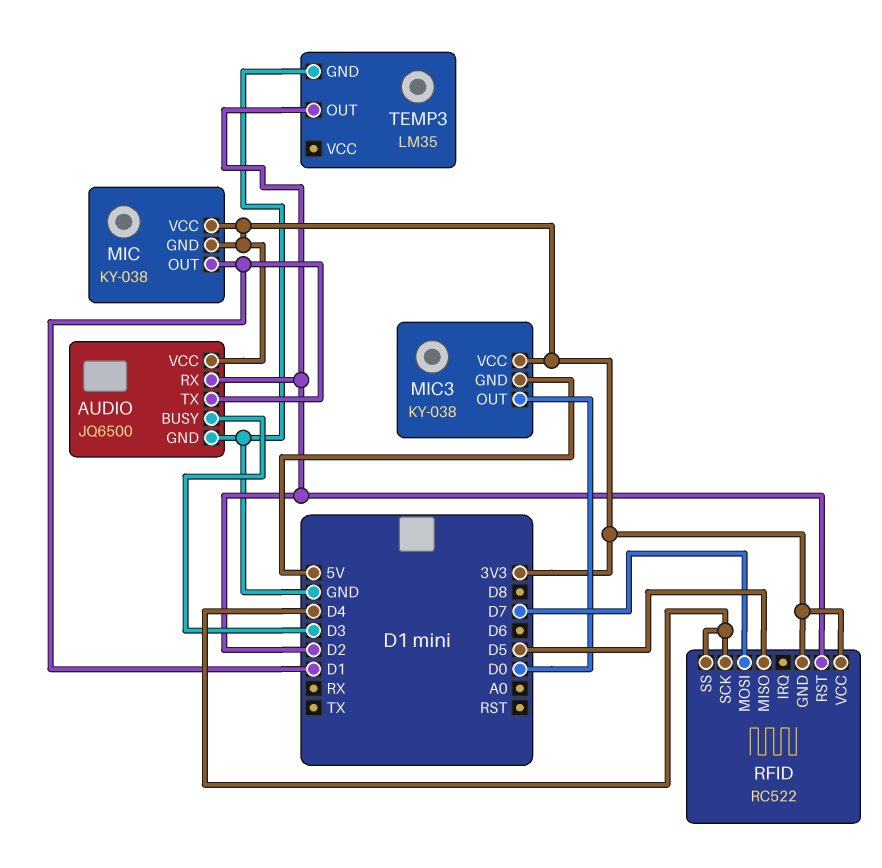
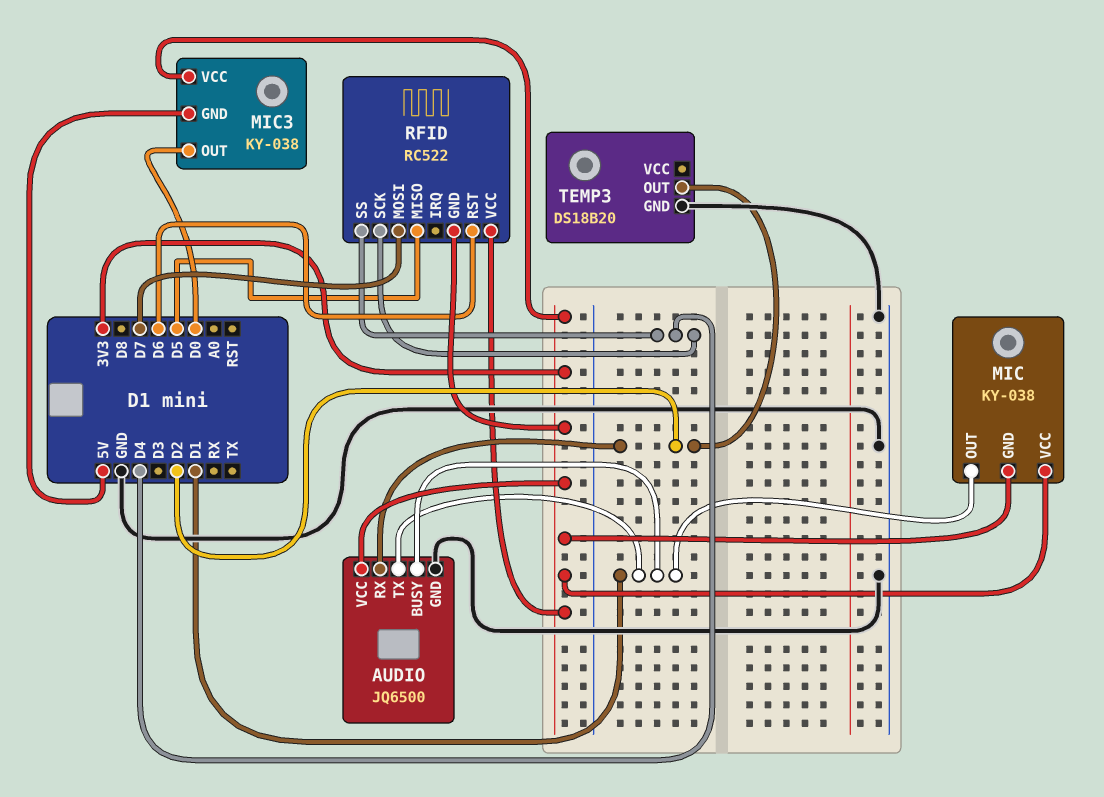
AUDIO pin BUSY: D3 -> D1
RFID pin RST: D2 -> D6
TEMP3: LM35 -> DS18B20

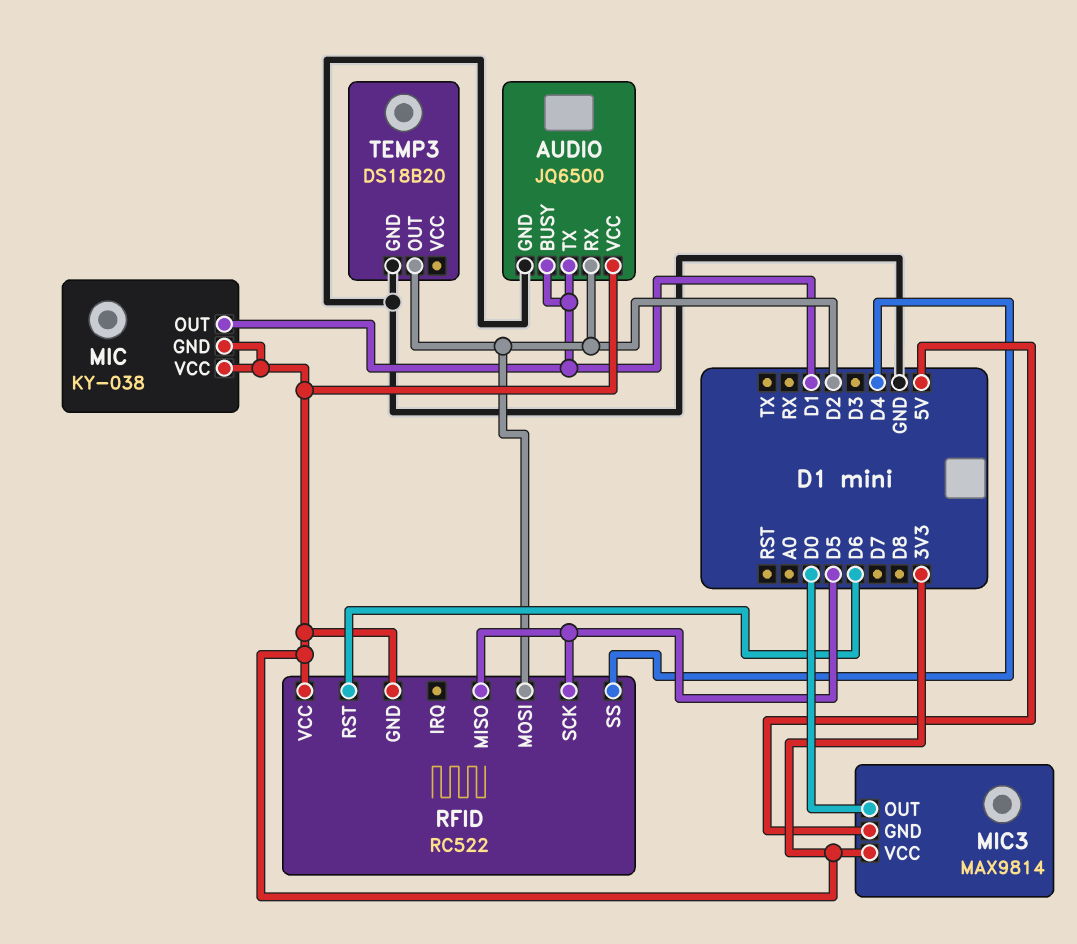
MIC3: KY-038 -> MAX9814
RFID pin MOSI: D7 -> D2
RFID pin SCK: D4 -> D5

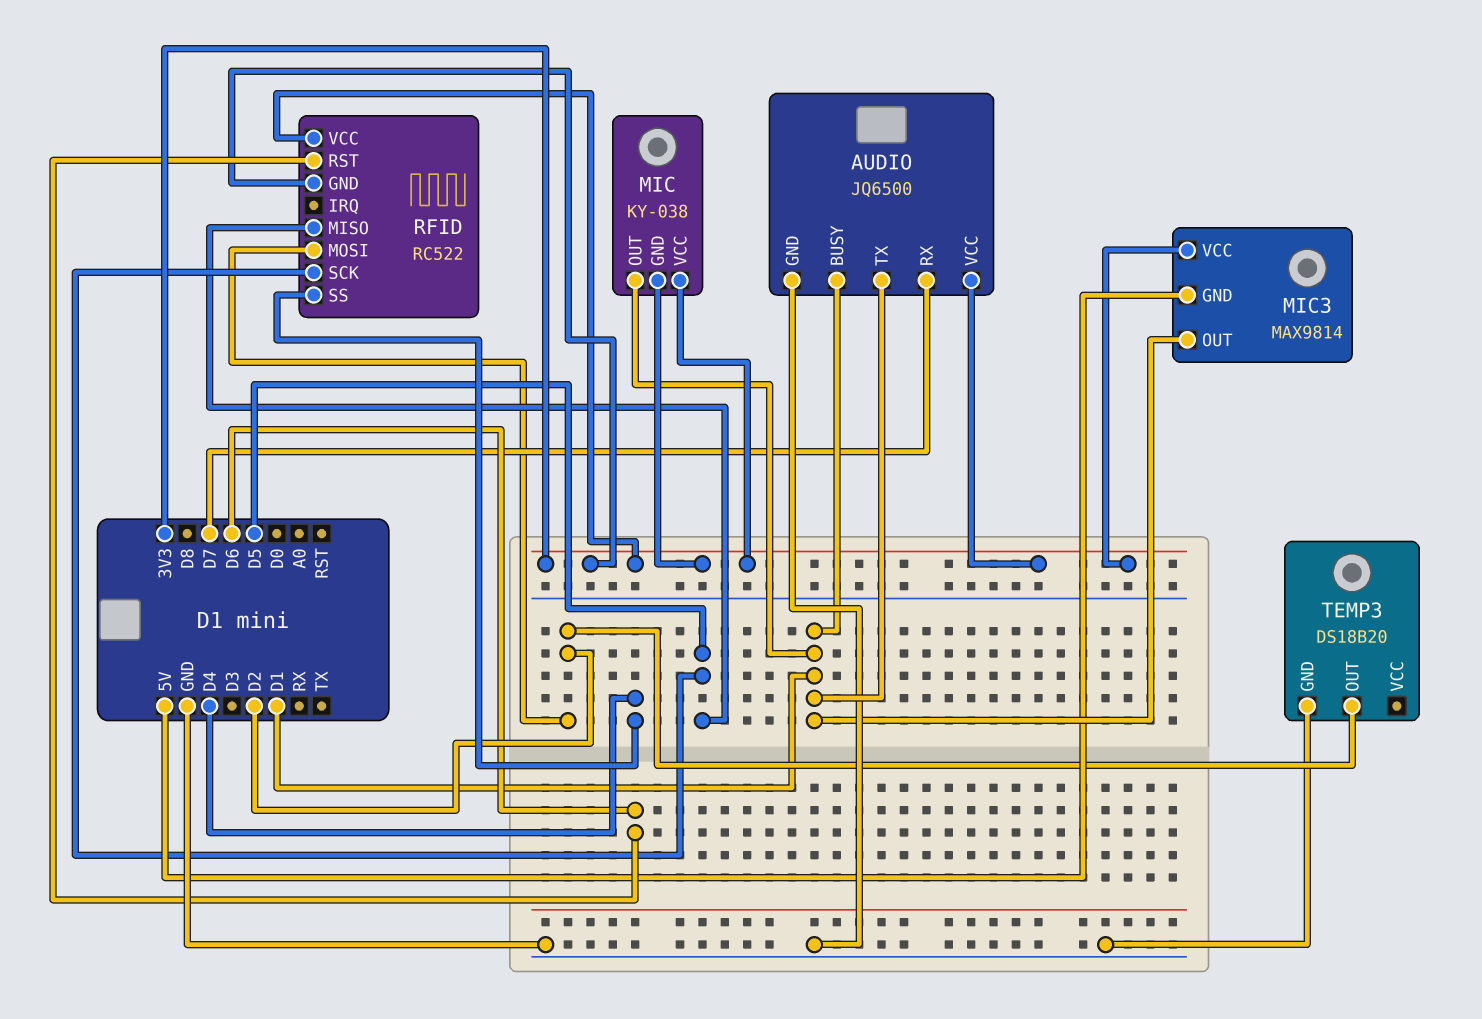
AUDIO pin RX: D2 -> D7
MIC3 pin OUT: D0 -> D1

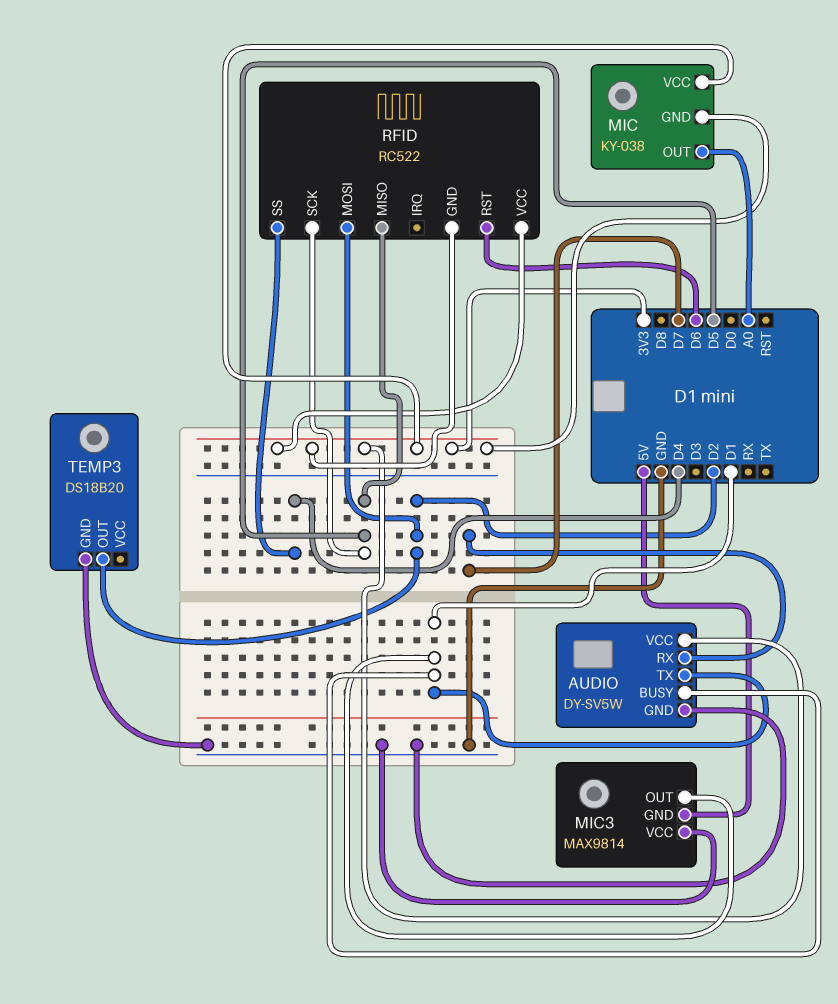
AUDIO: JQ6500 -> DY-SV5W
MIC pin OUT: D1 -> A0
MIC3 pin VCC: 3V3 -> GND

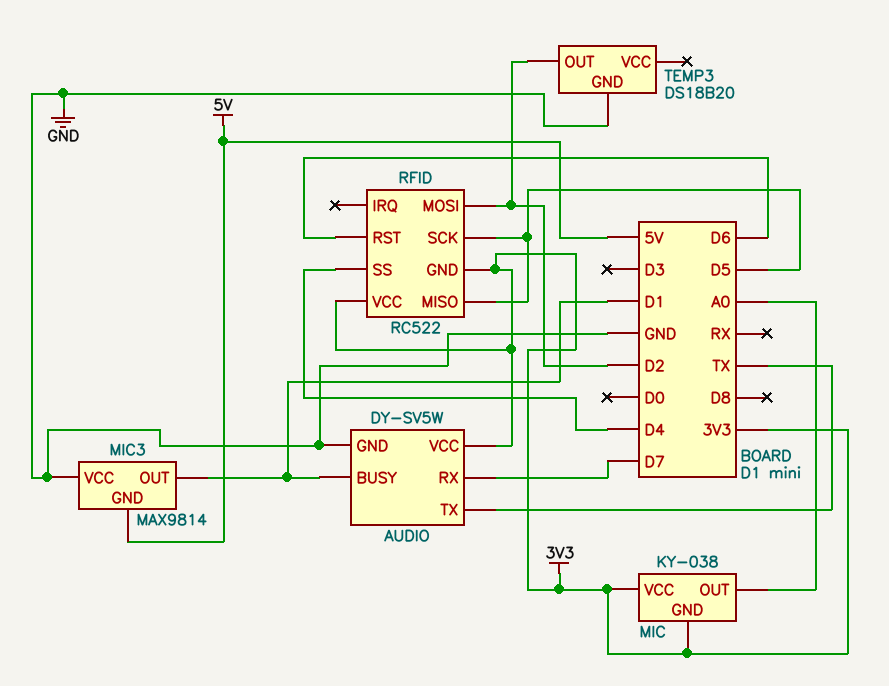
AUDIO pin TX: D1 -> TX

